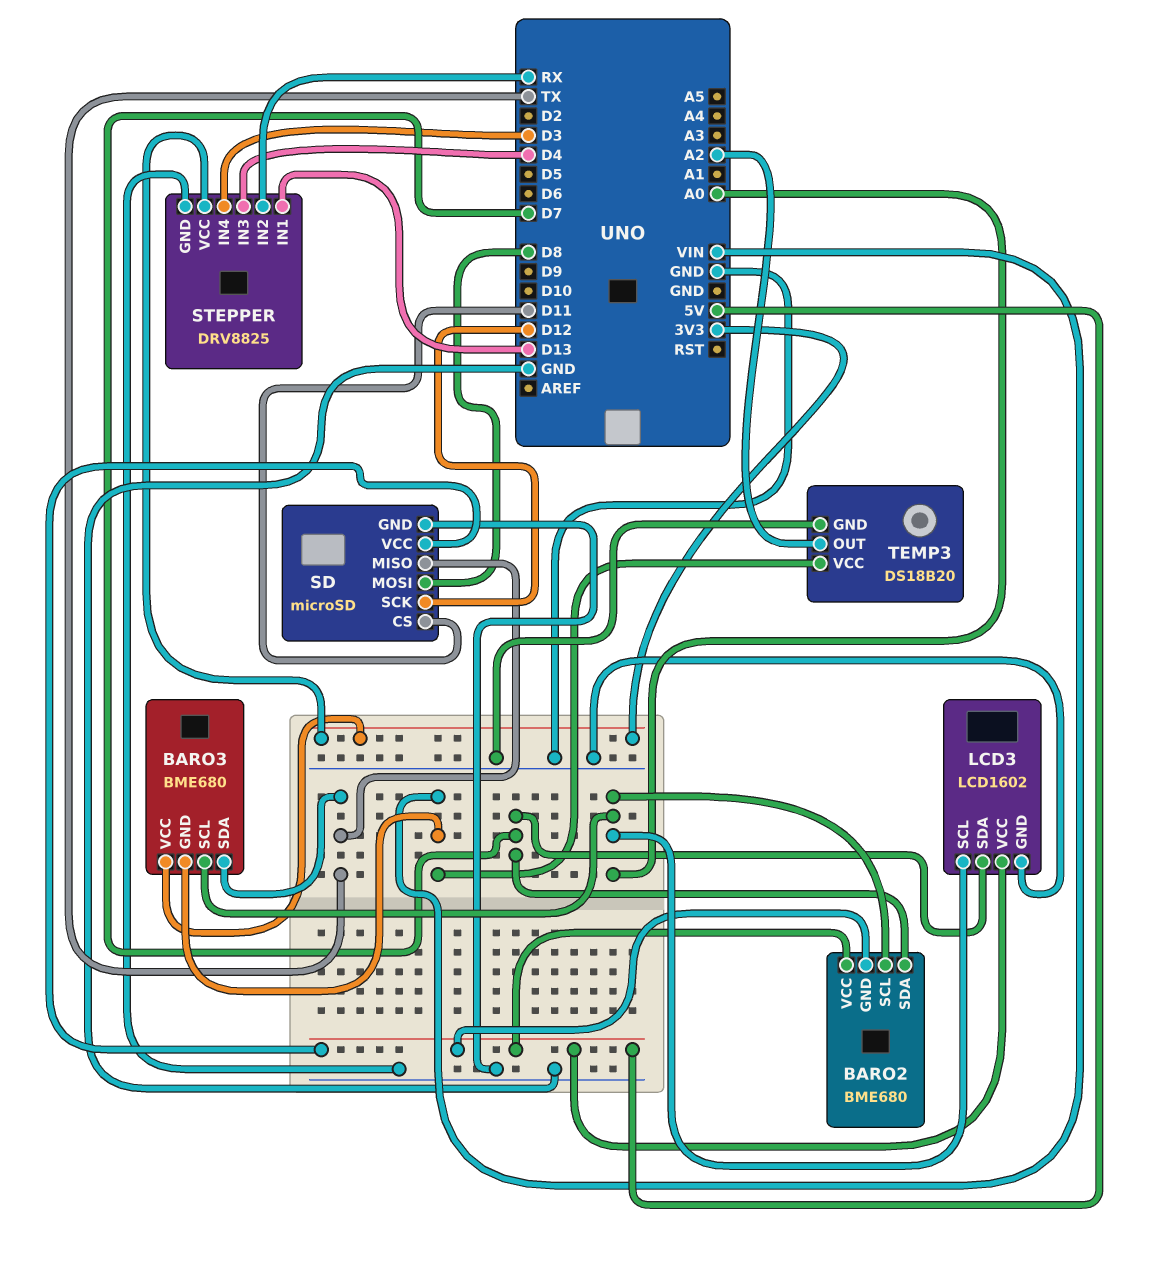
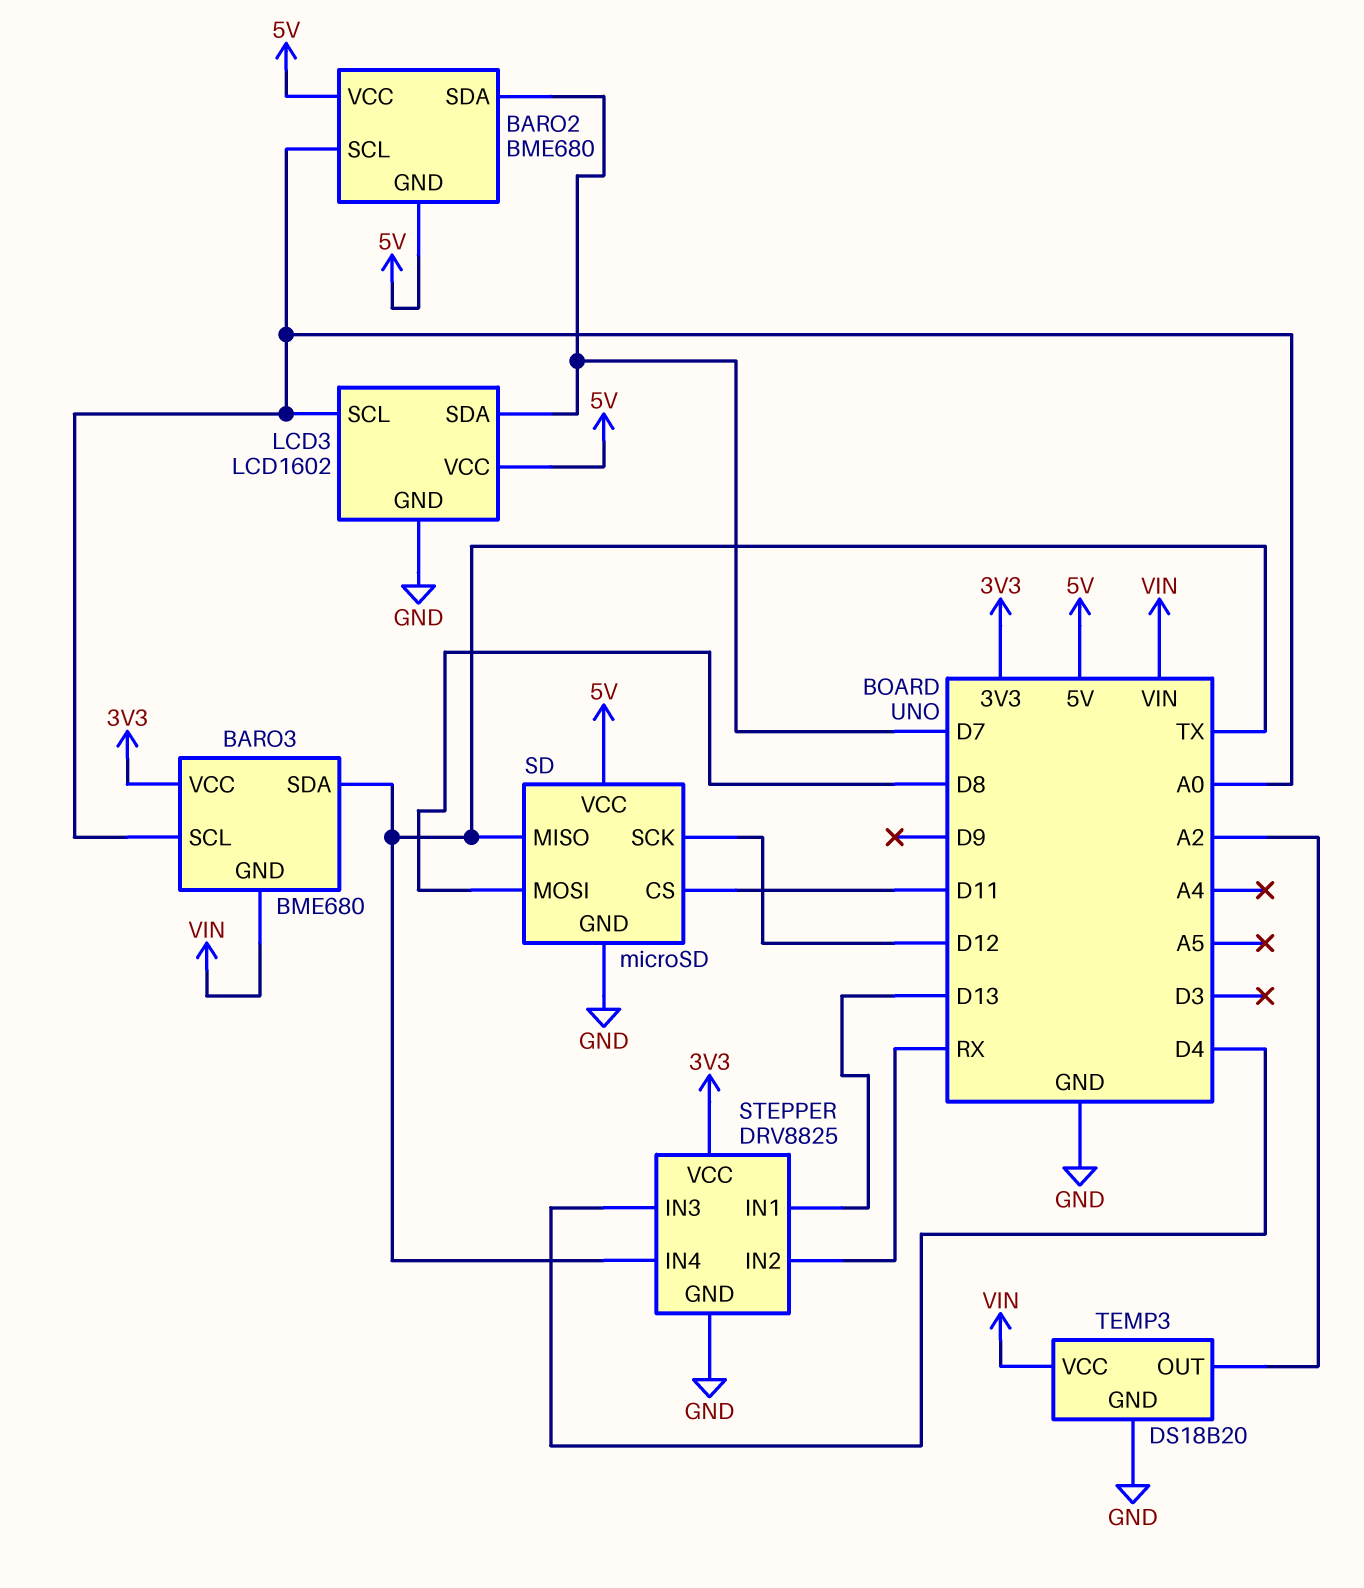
STEPPER pin IN4: D3 -> TX

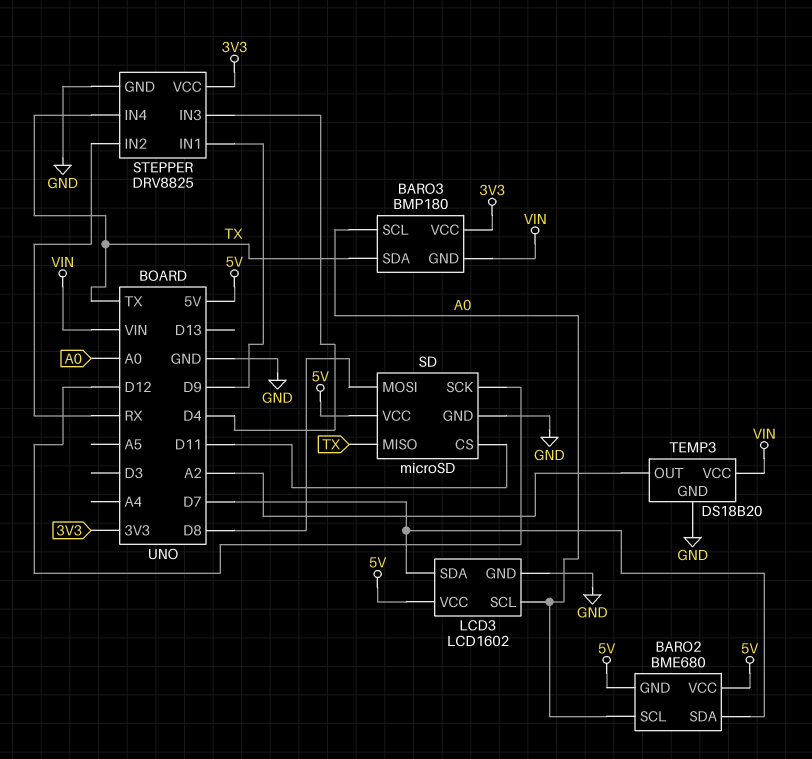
BARO3: BME680 -> BMP180
STEPPER pin IN1: D13 -> D9

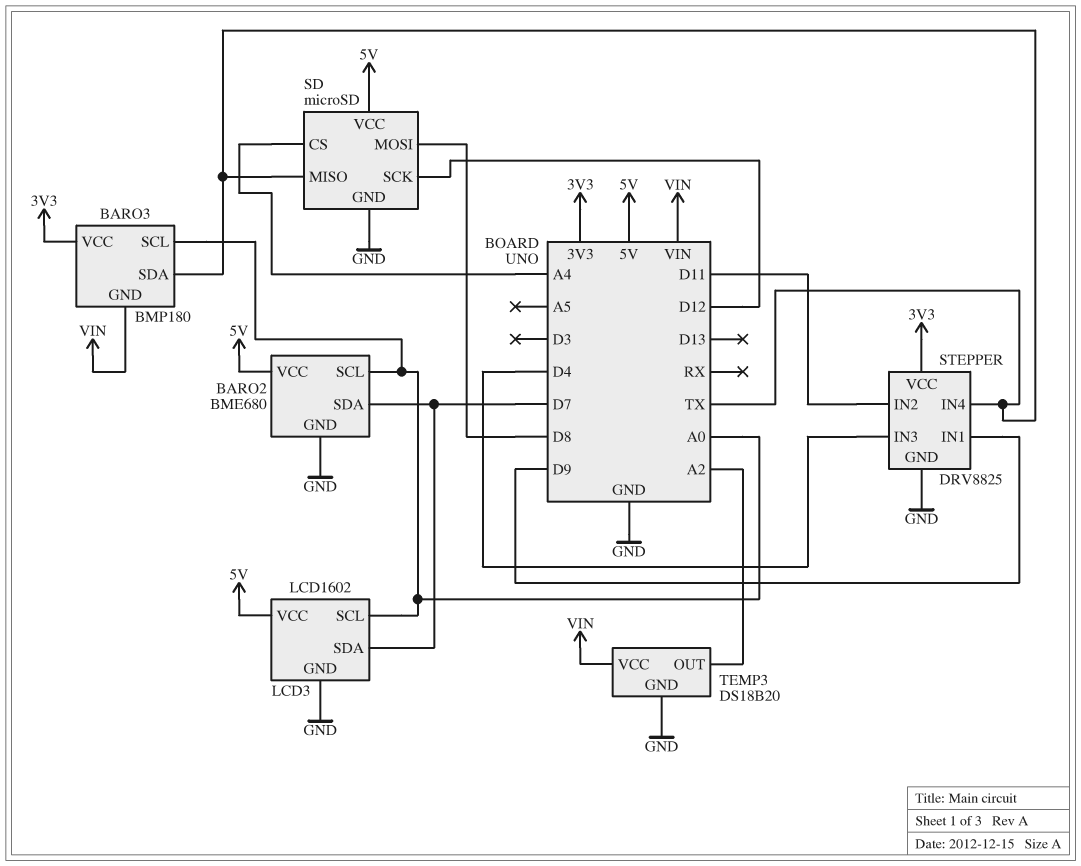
BARO2 pin GND: 5V -> GND
SD pin CS: D11 -> A4
STEPPER pin IN2: RX -> D11

